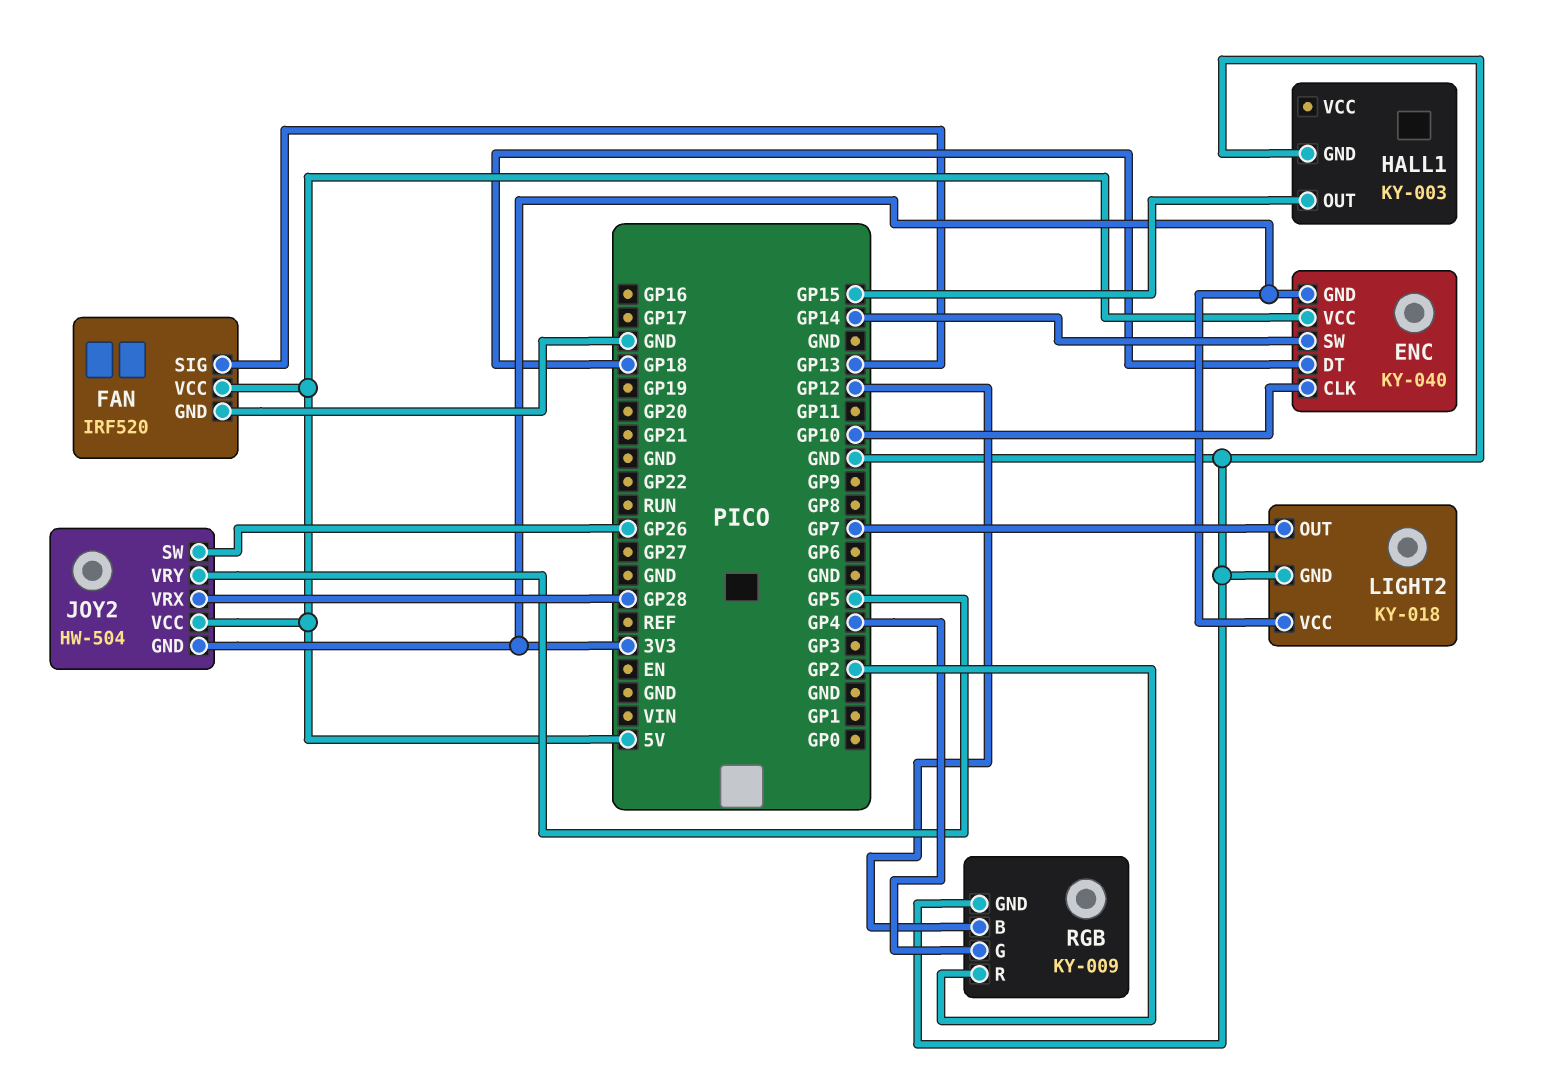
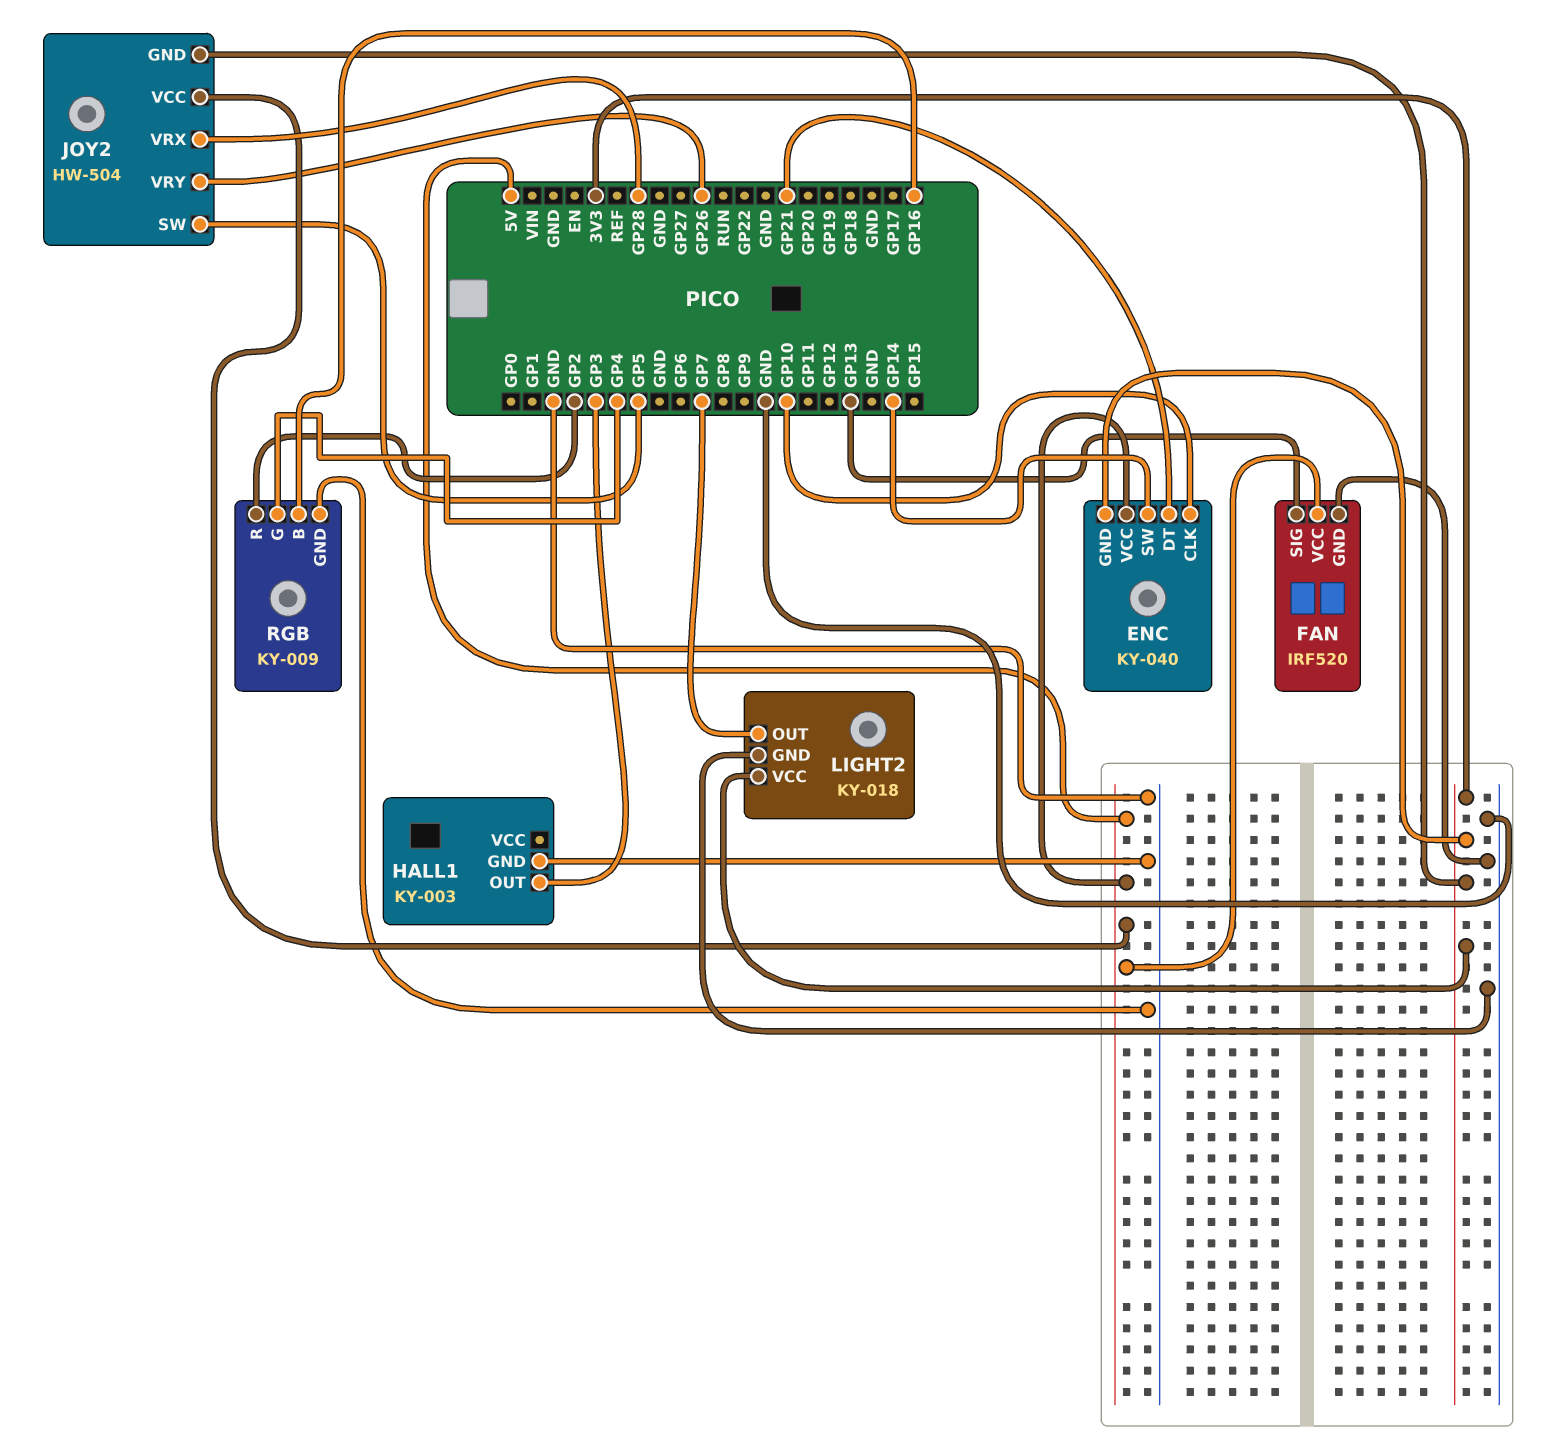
ENC pin DT: GP18 -> GP21
HALL1 pin OUT: GP15 -> GP3
JOY2 pin SW: GP26 -> GP5
JOY2 pin VRY: GP5 -> GP26
RGB pin B: GP12 -> GP16

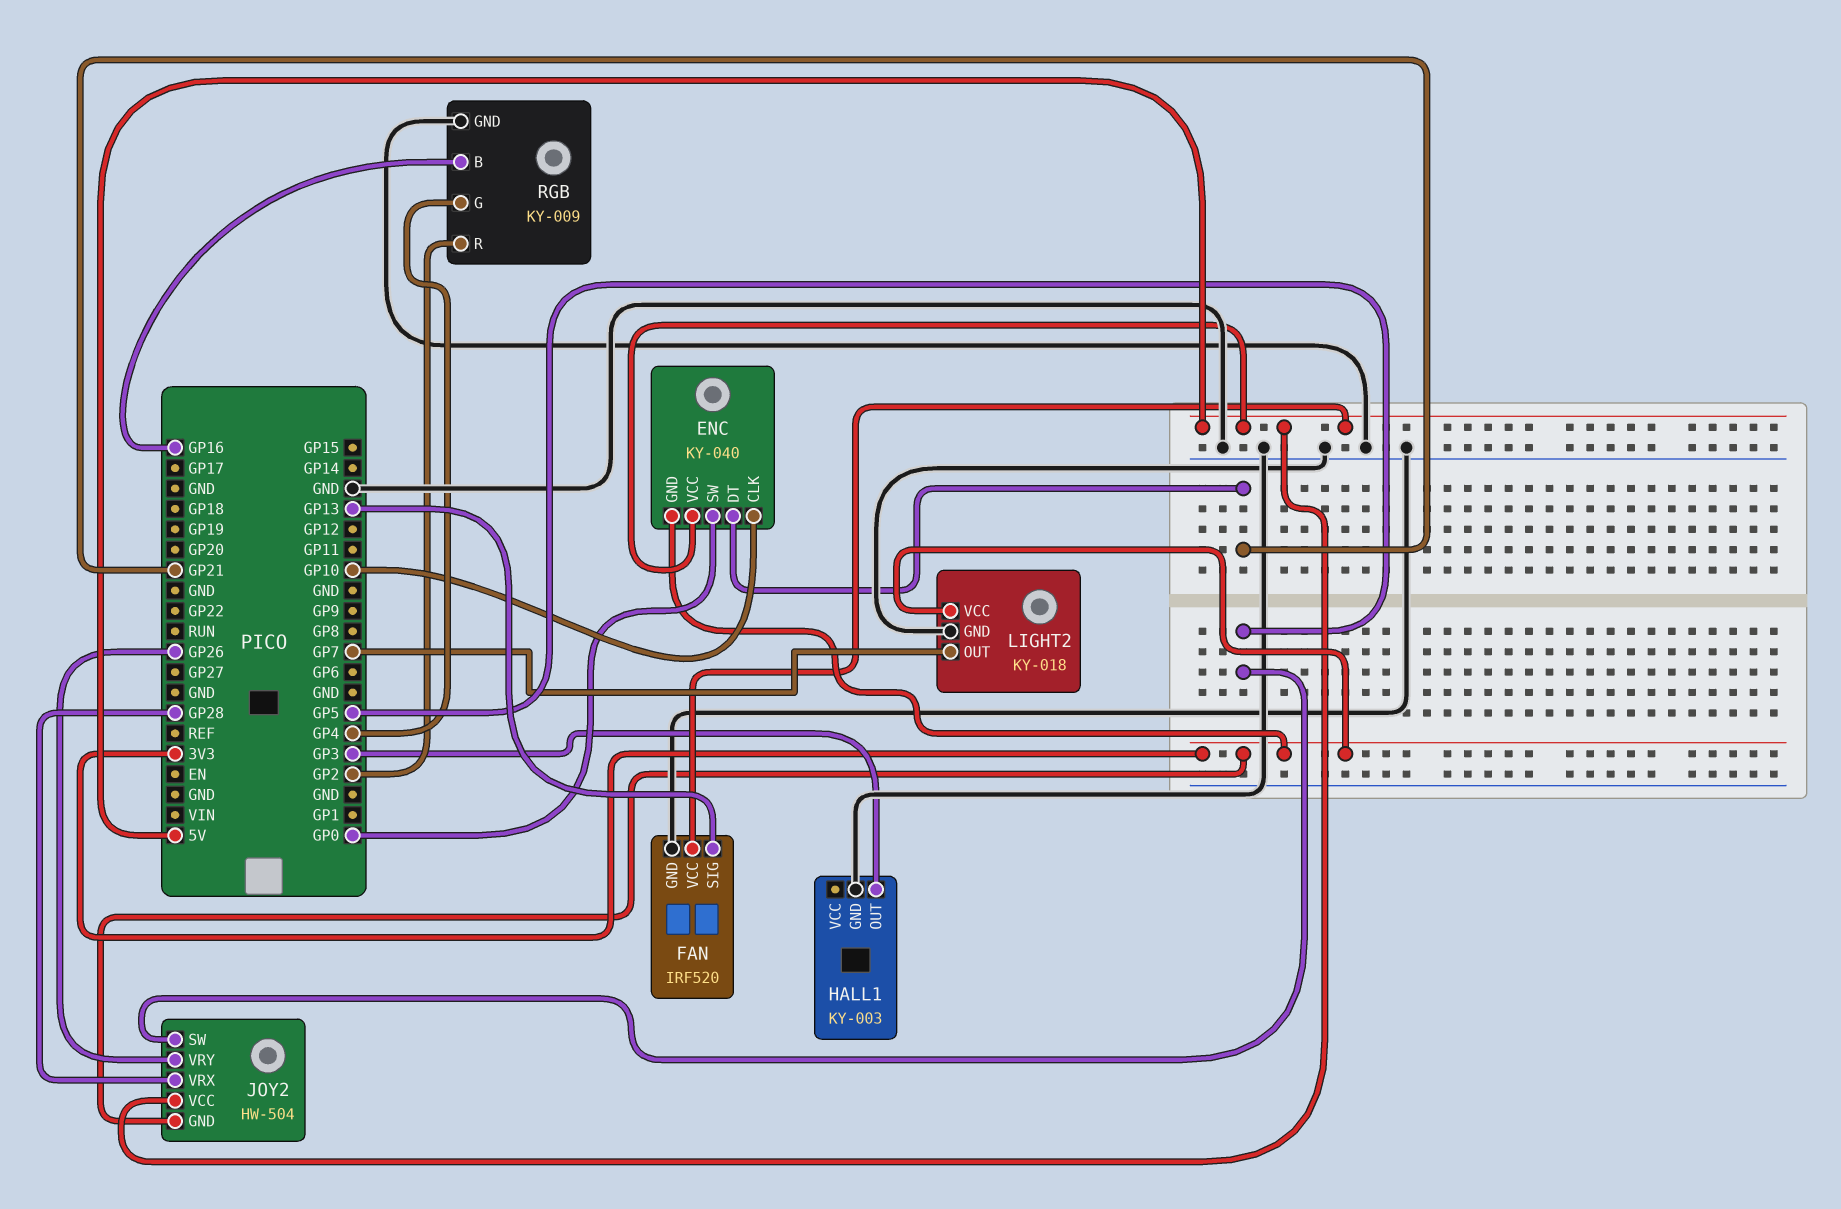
ENC pin SW: GP14 -> GP0

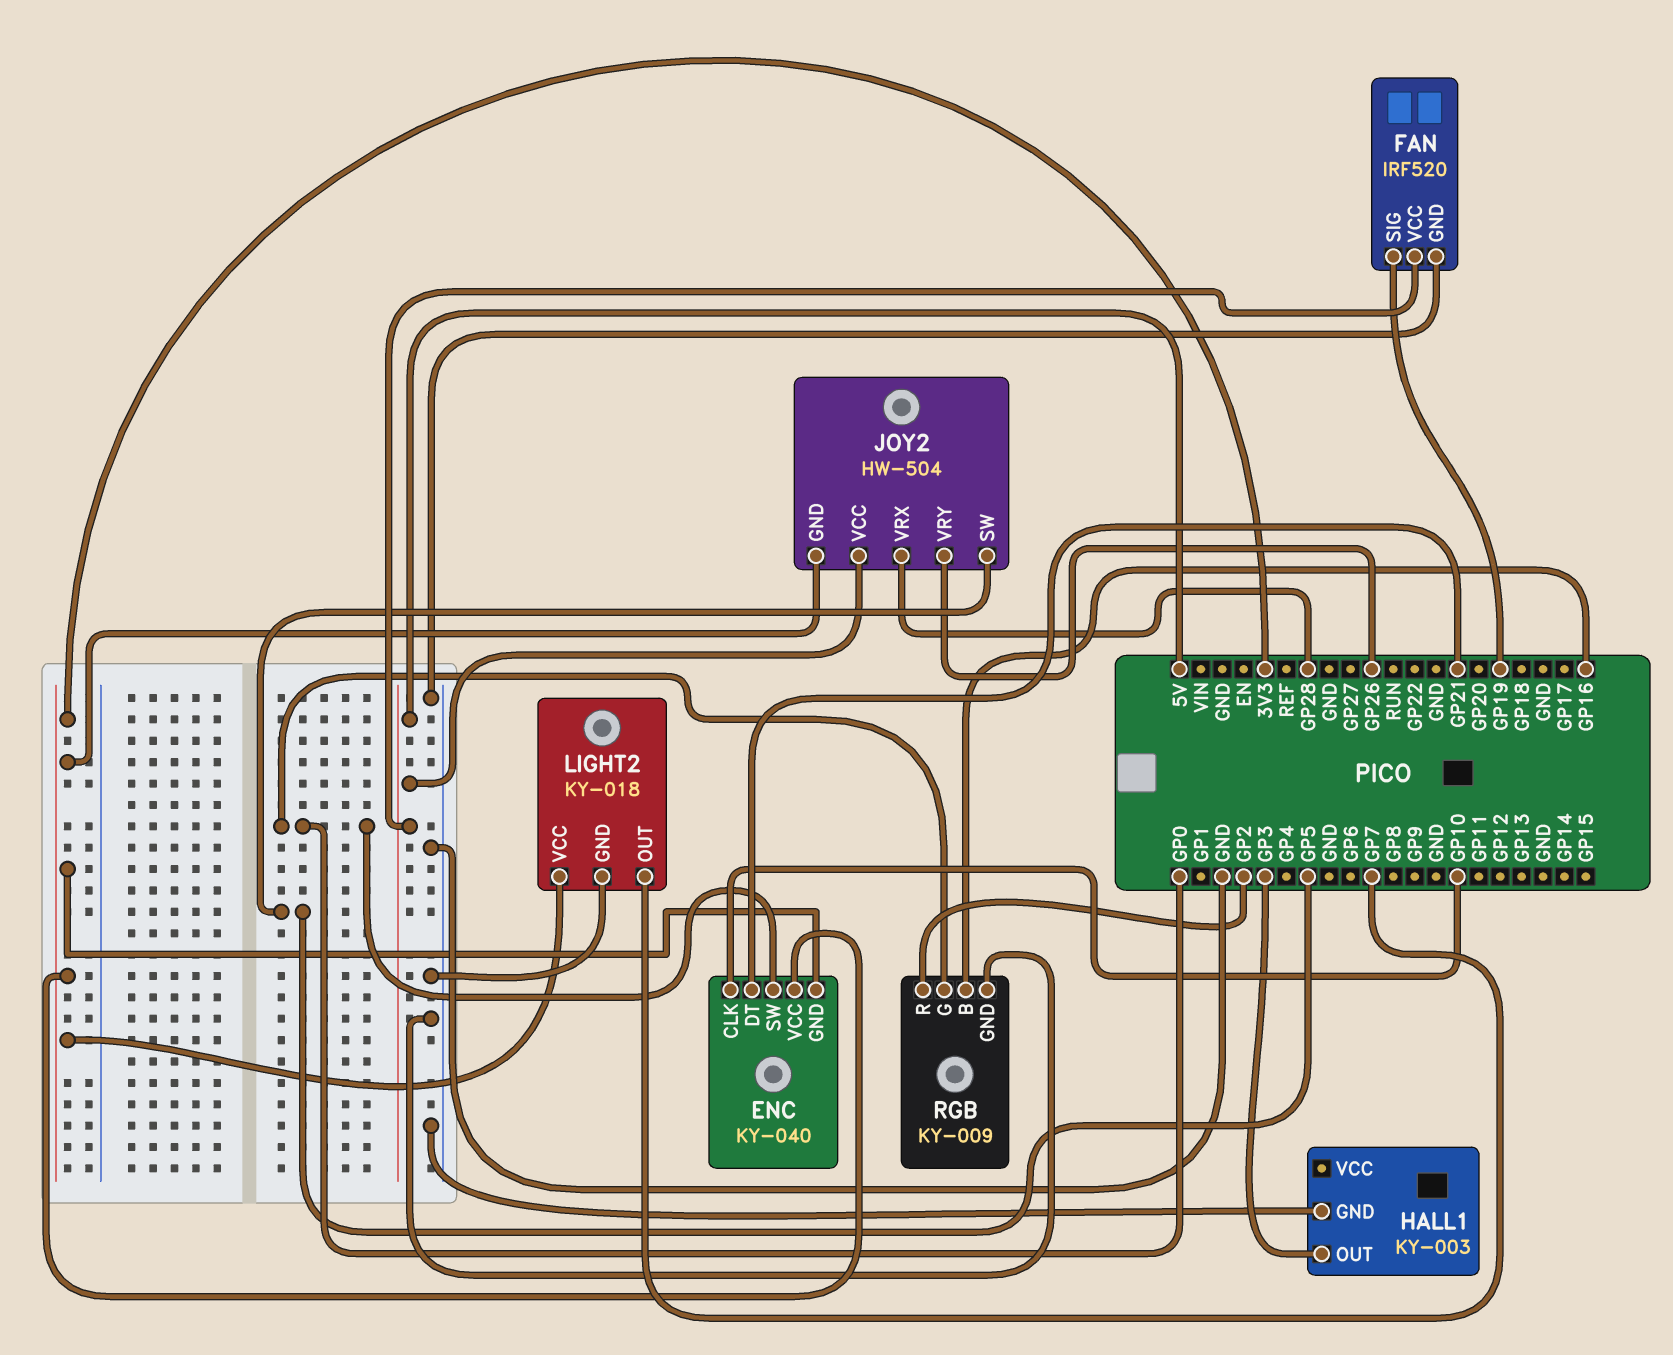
ENC pin VCC: 5V -> 3V3
FAN pin SIG: GP13 -> GP19
RGB pin G: GP4 -> GP0

